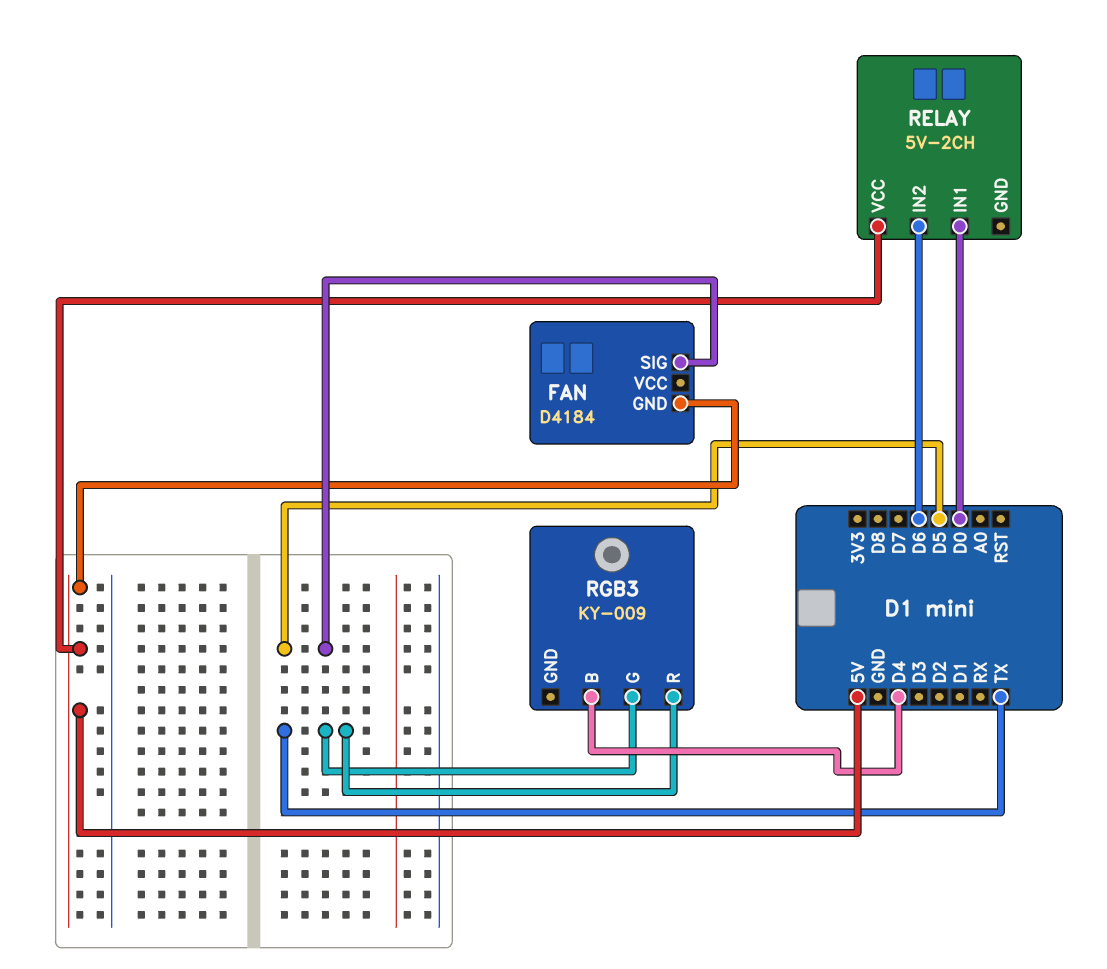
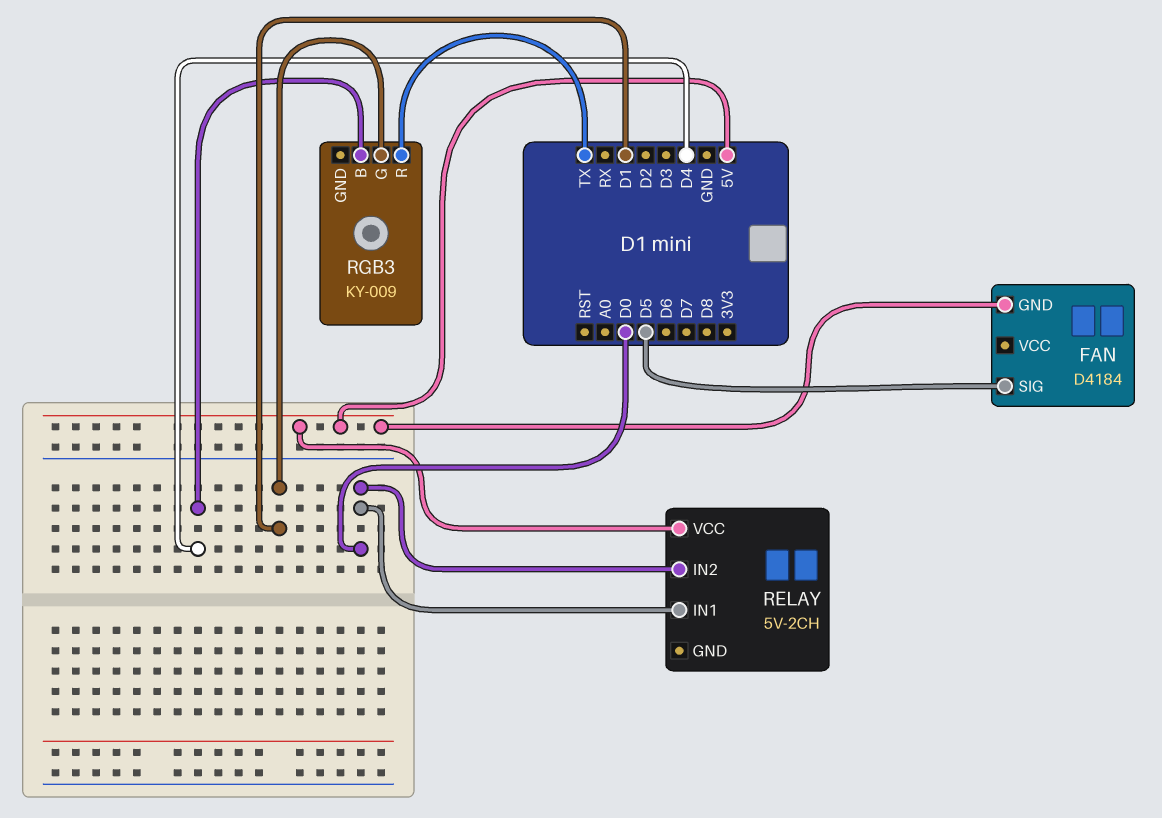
RELAY pin IN2: D6 -> D0
RGB3 pin G: TX -> D1

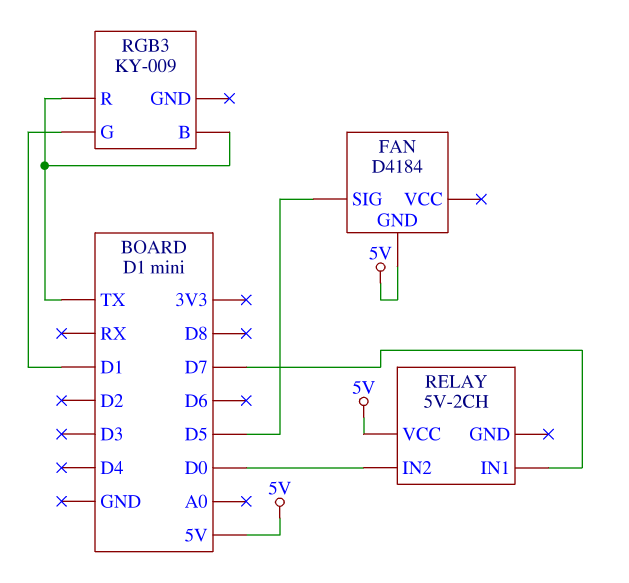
RELAY pin IN1: D0 -> D7
RGB3 pin B: D4 -> TX

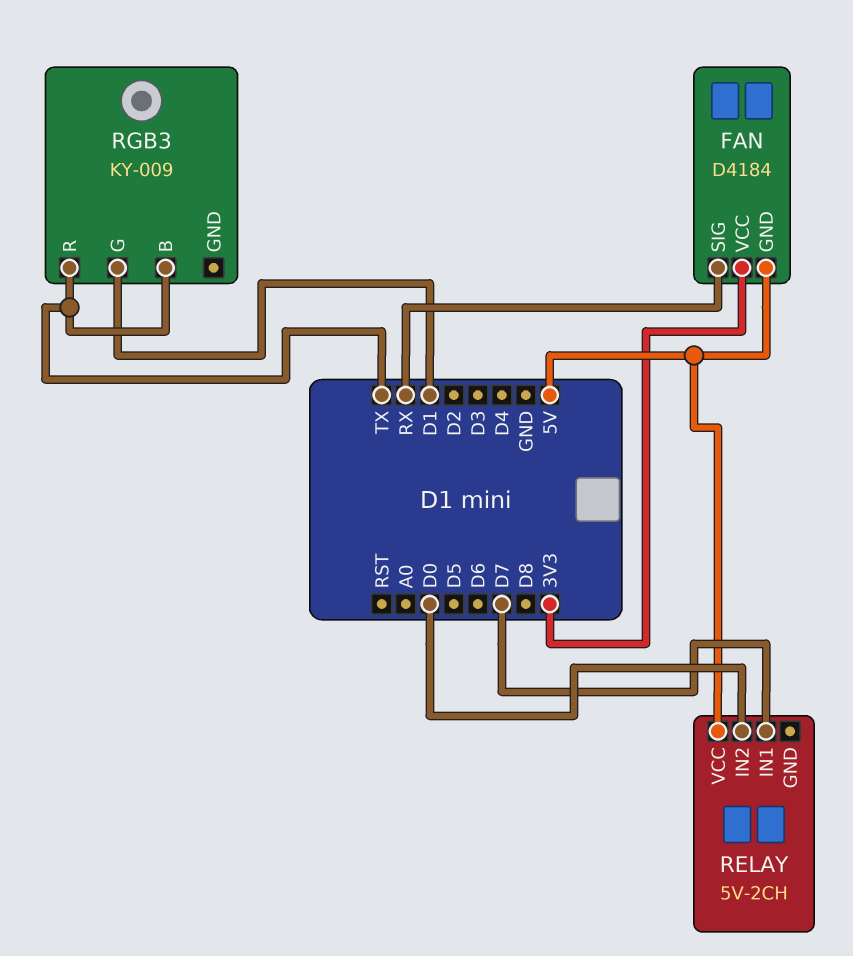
FAN pin SIG: D5 -> RX
FAN pin VCC: none -> 3V3

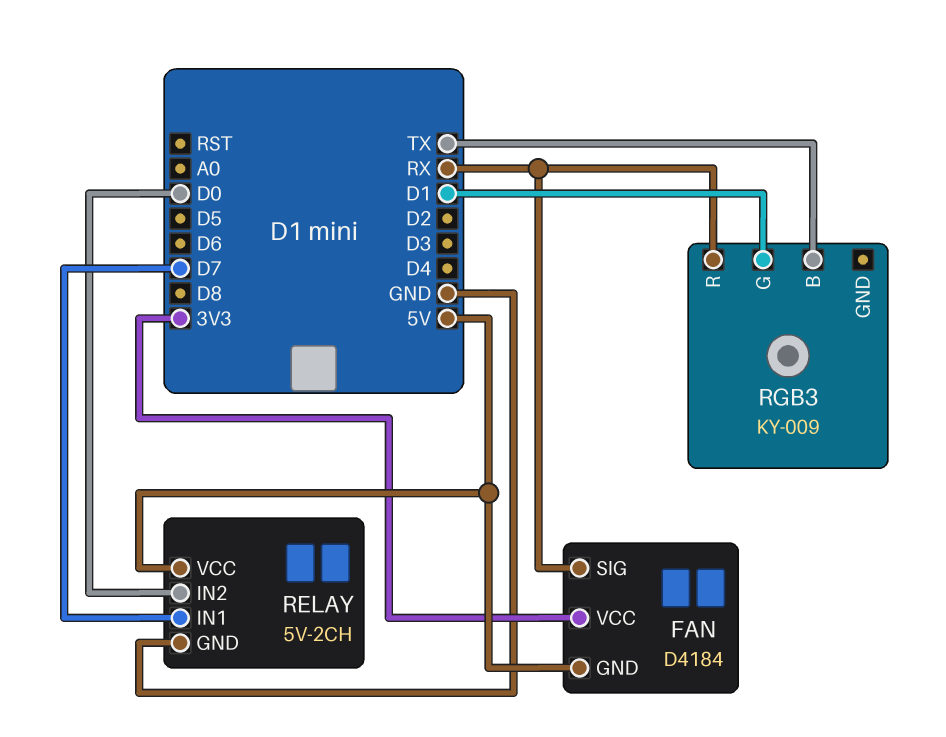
RELAY pin GND: none -> GND
RGB3 pin R: TX -> RX

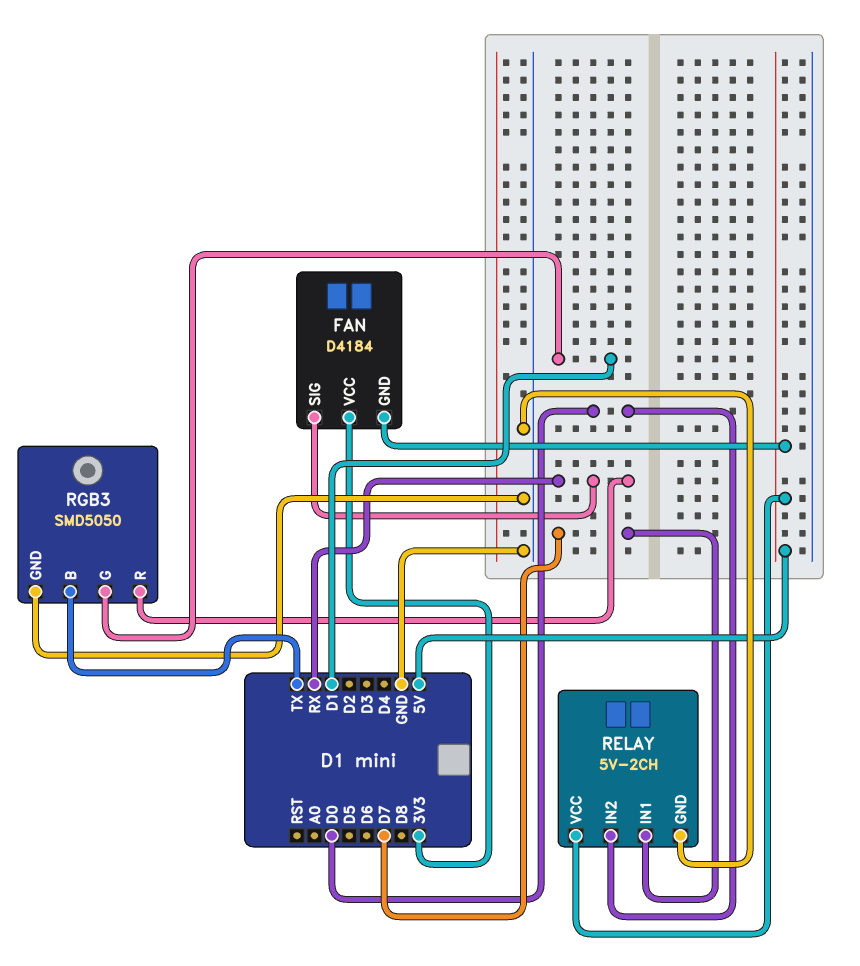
RGB3: KY-009 -> SMD5050
RGB3 pin GND: none -> GND

